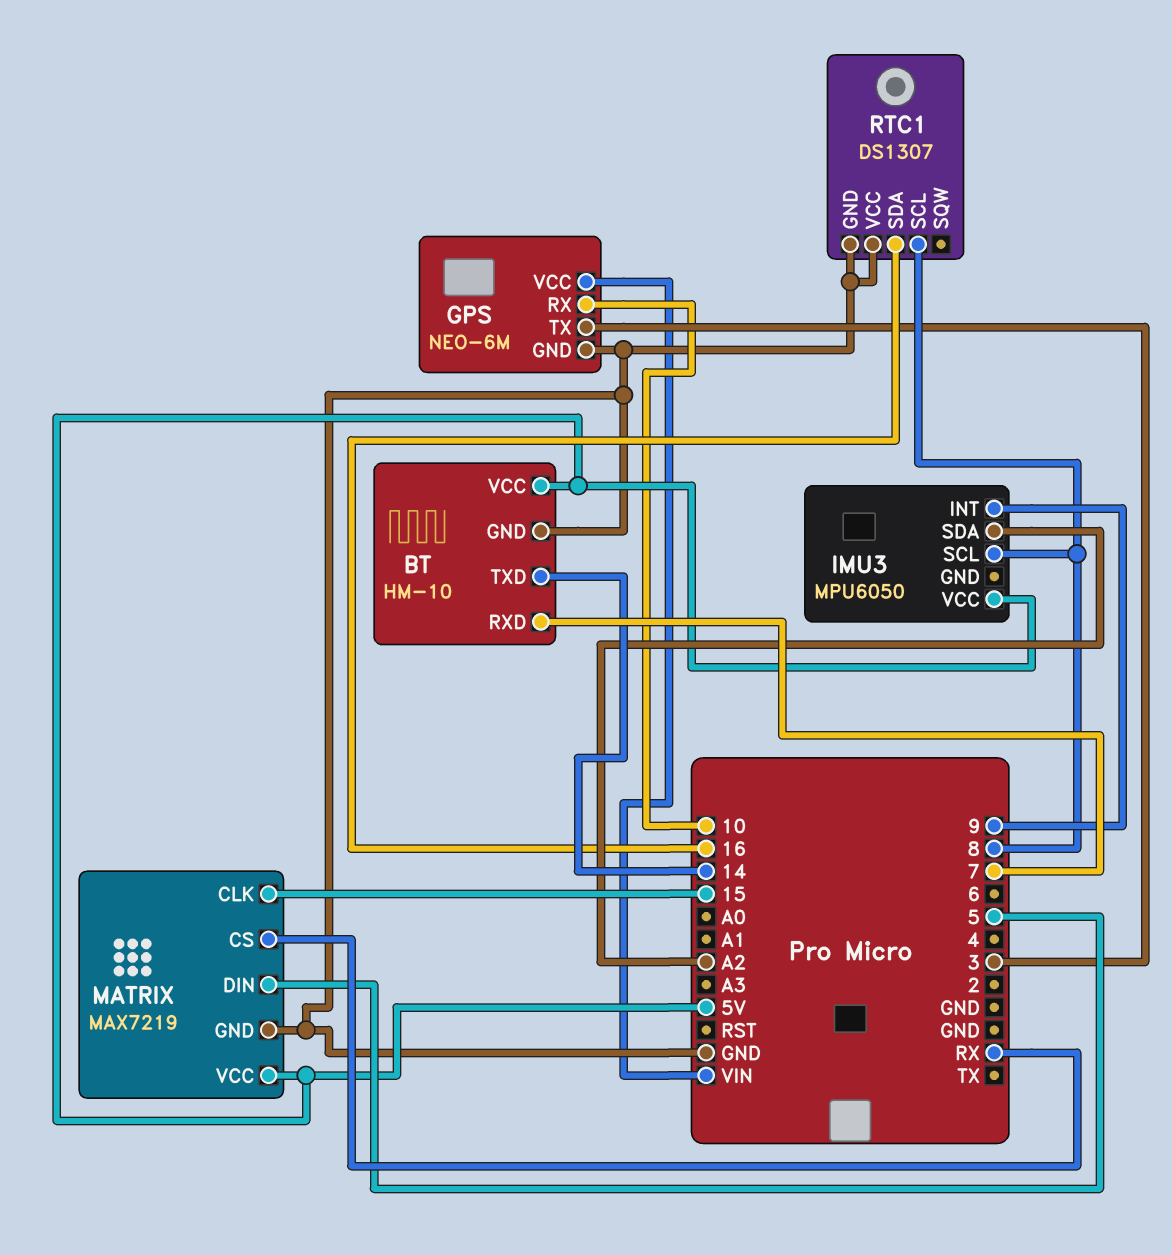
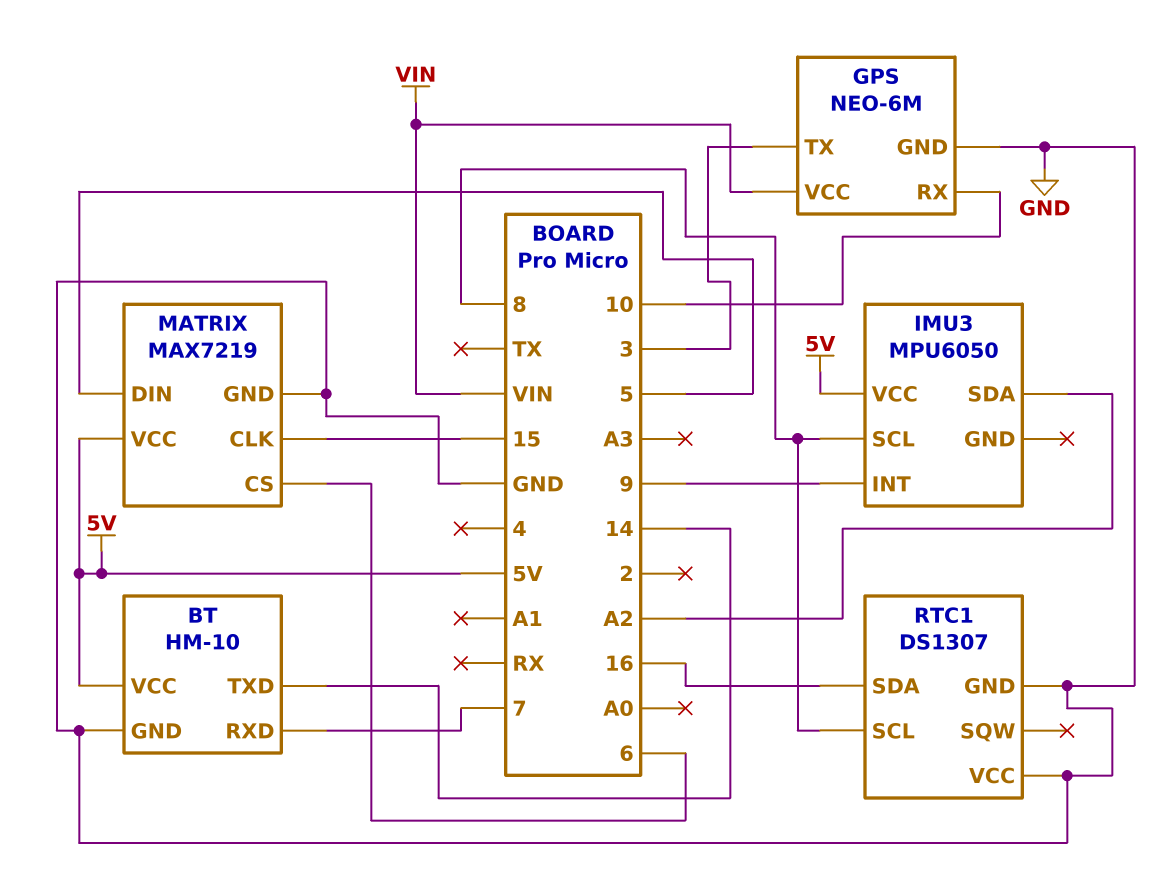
MATRIX pin CS: RX -> 6

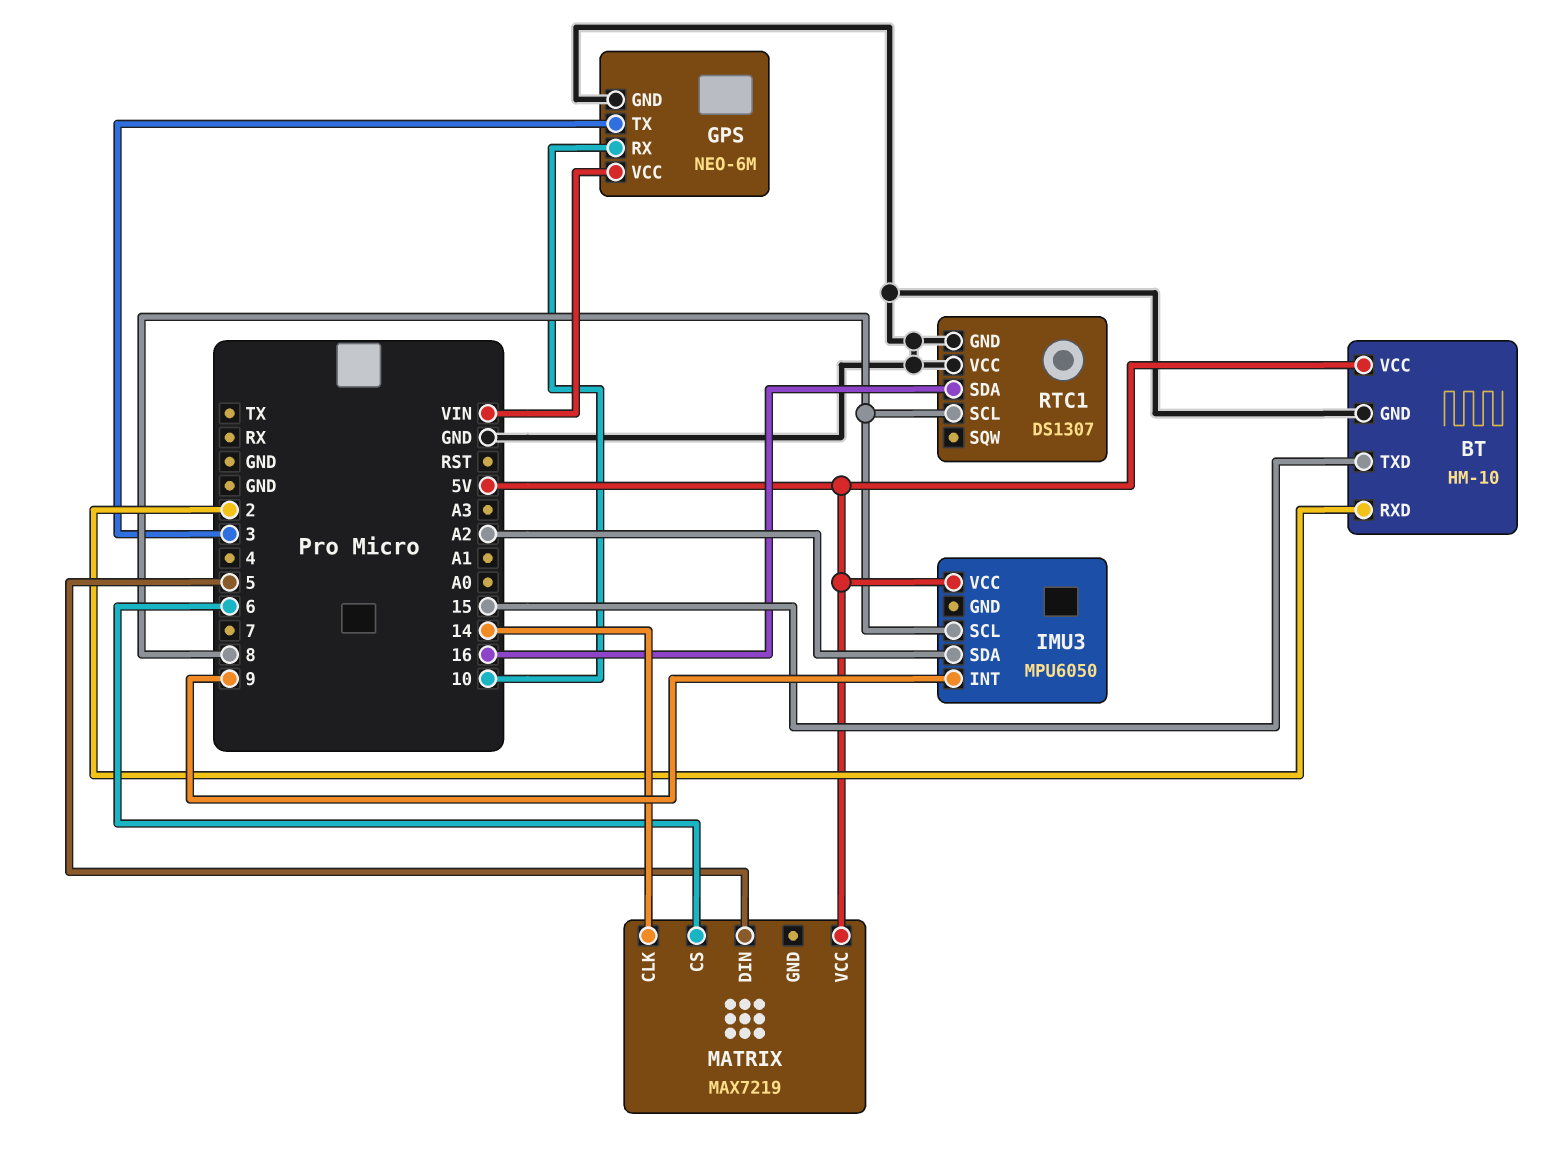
BT pin RXD: 7 -> 2
BT pin TXD: 14 -> 15
MATRIX pin CLK: 15 -> 14
MATRIX pin GND: GND -> none

